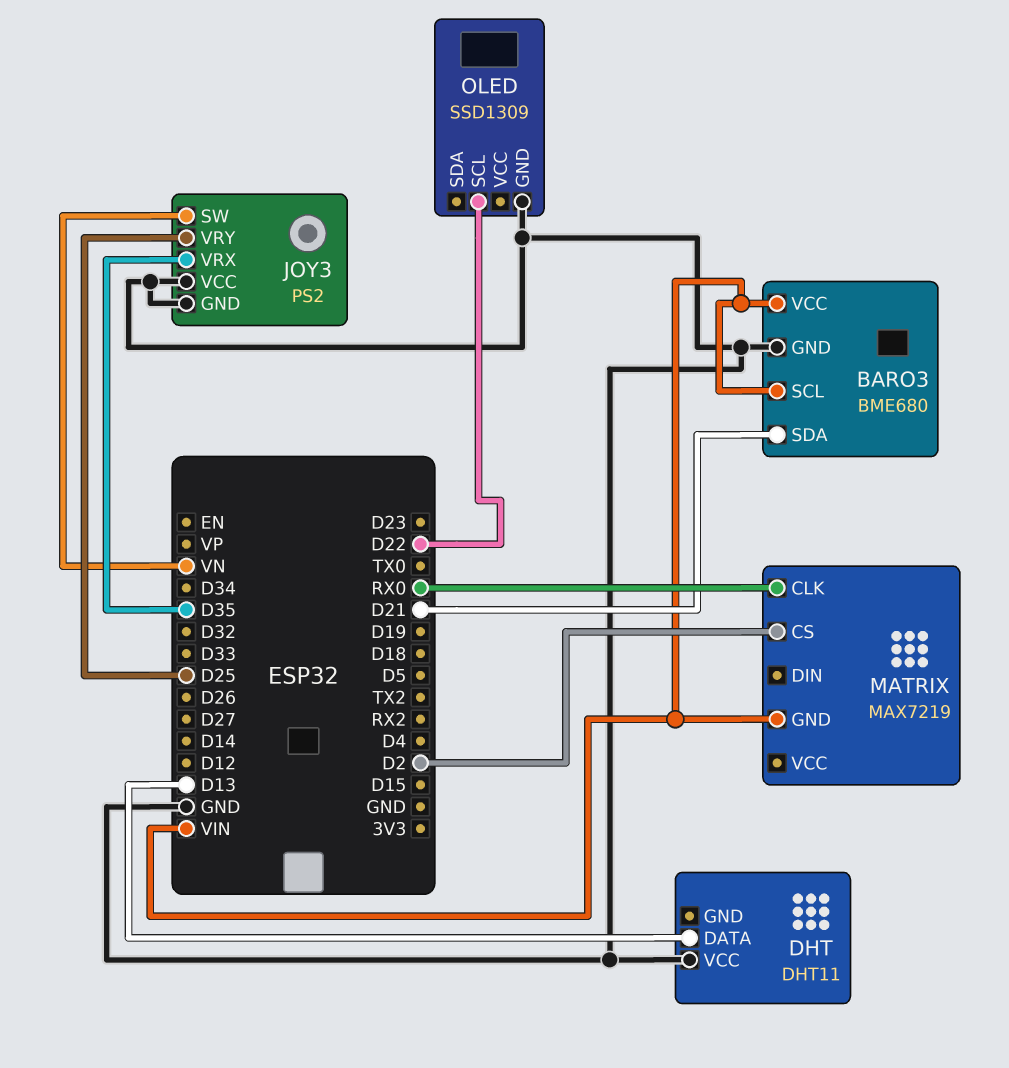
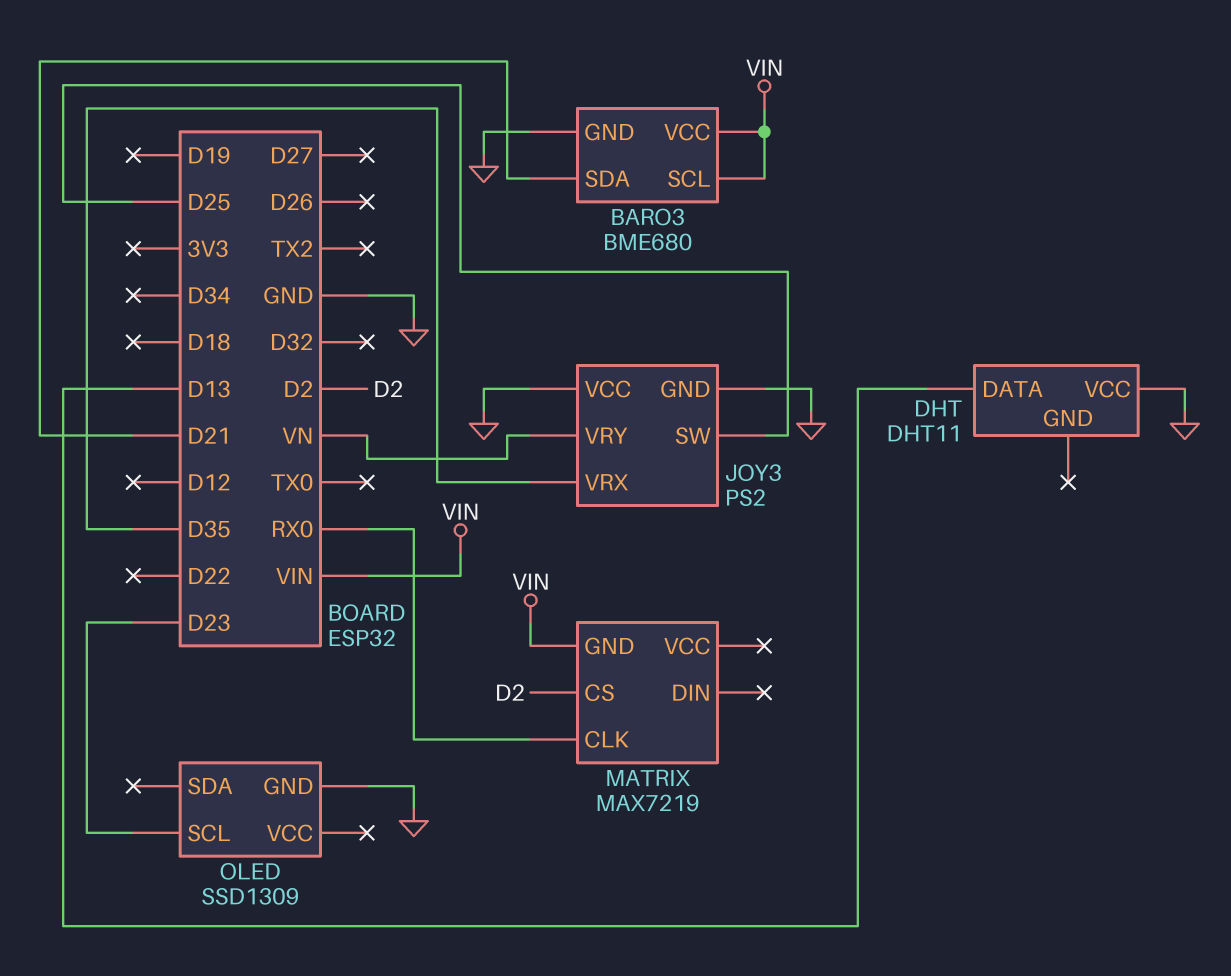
JOY3 pin SW: VN -> D25
JOY3 pin VRY: D25 -> VN
OLED pin SCL: D22 -> D23

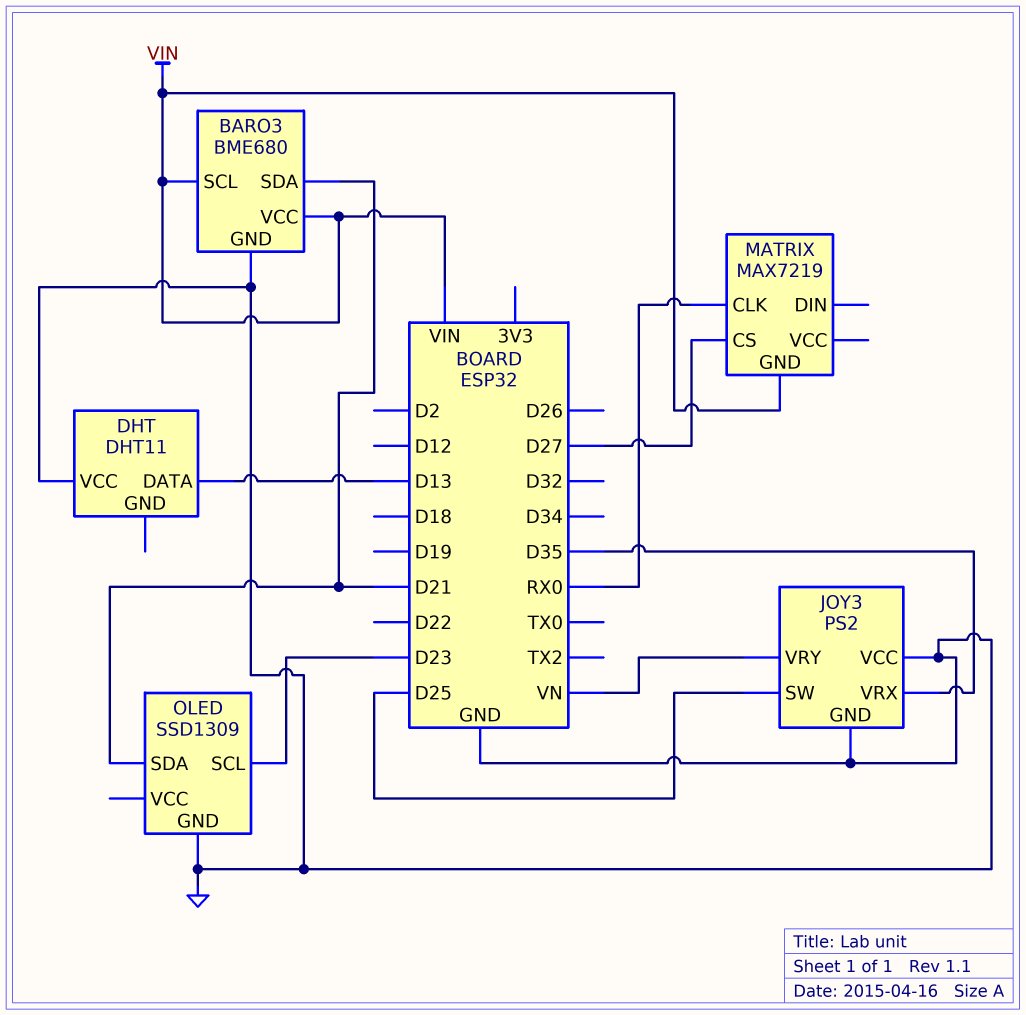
MATRIX pin CS: D2 -> D27
OLED pin SDA: none -> D21

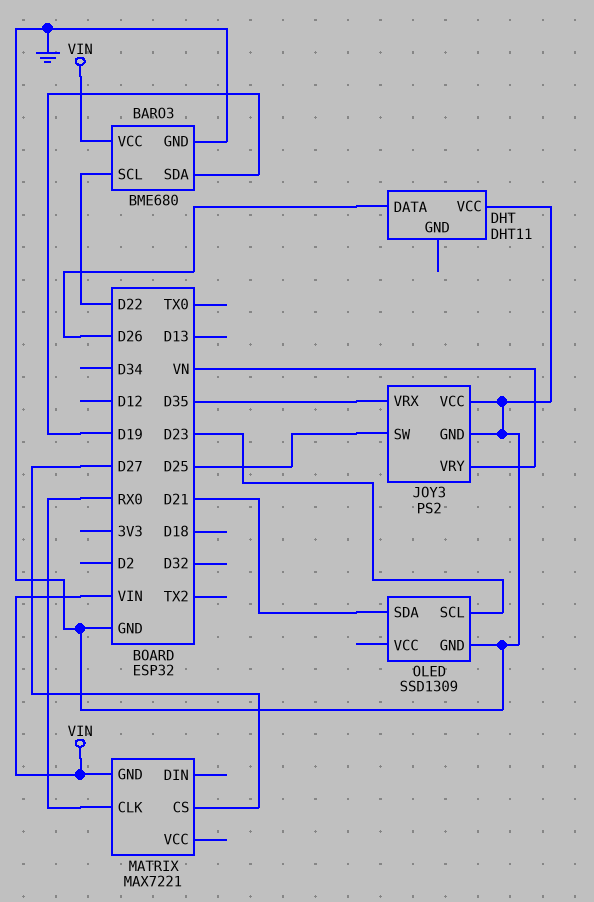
BARO3 pin SCL: VIN -> D22
BARO3 pin SDA: D21 -> D19
DHT pin DATA: D13 -> D26
MATRIX: MAX7219 -> MAX7221

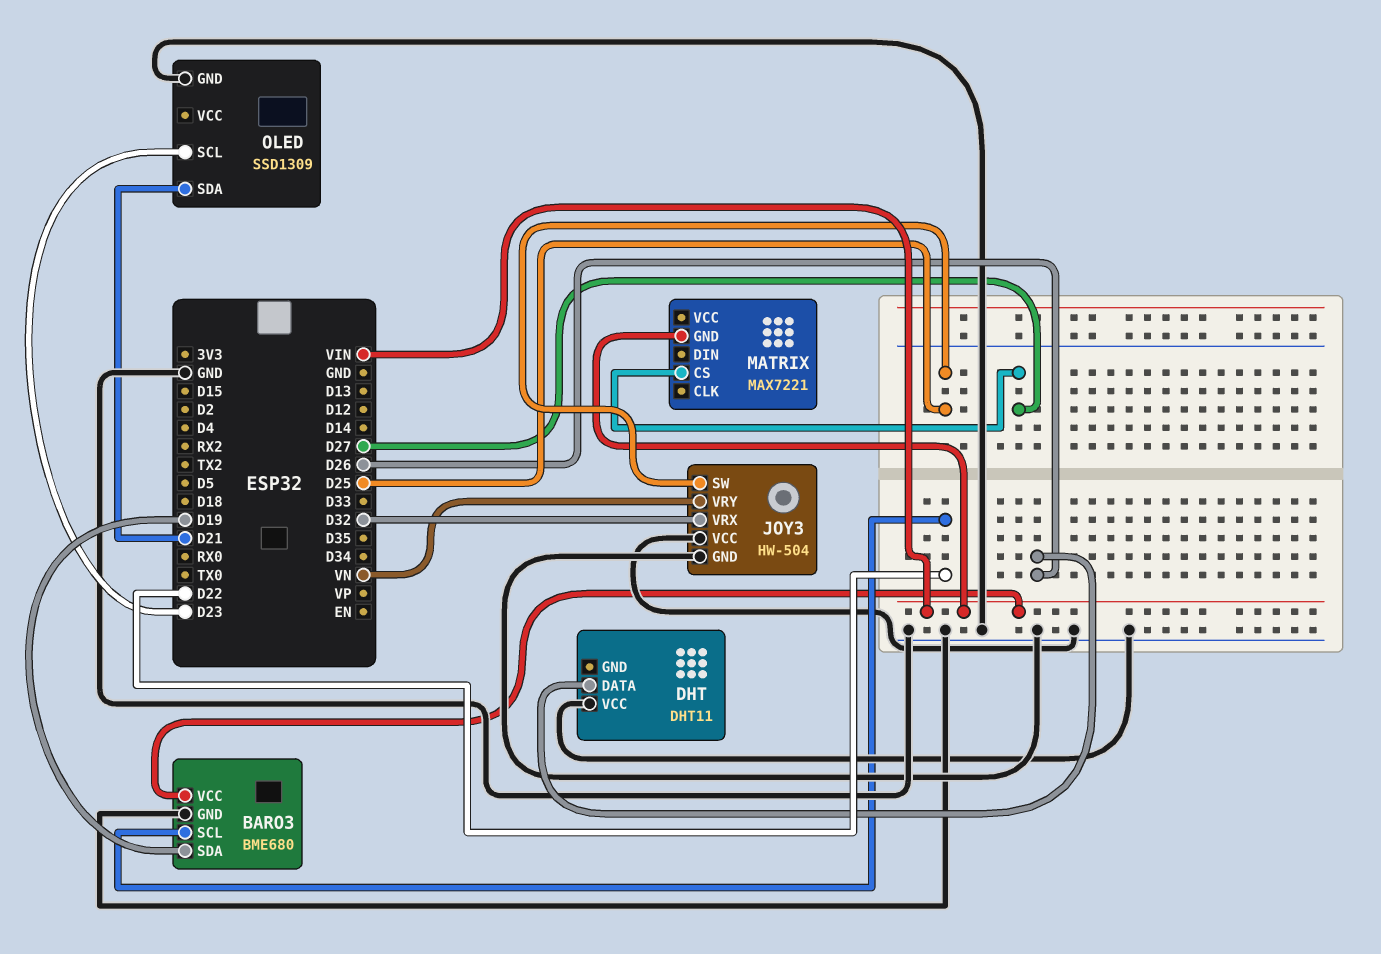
JOY3: PS2 -> HW-504
JOY3 pin VRX: D35 -> D32
MATRIX pin CLK: RX0 -> none

